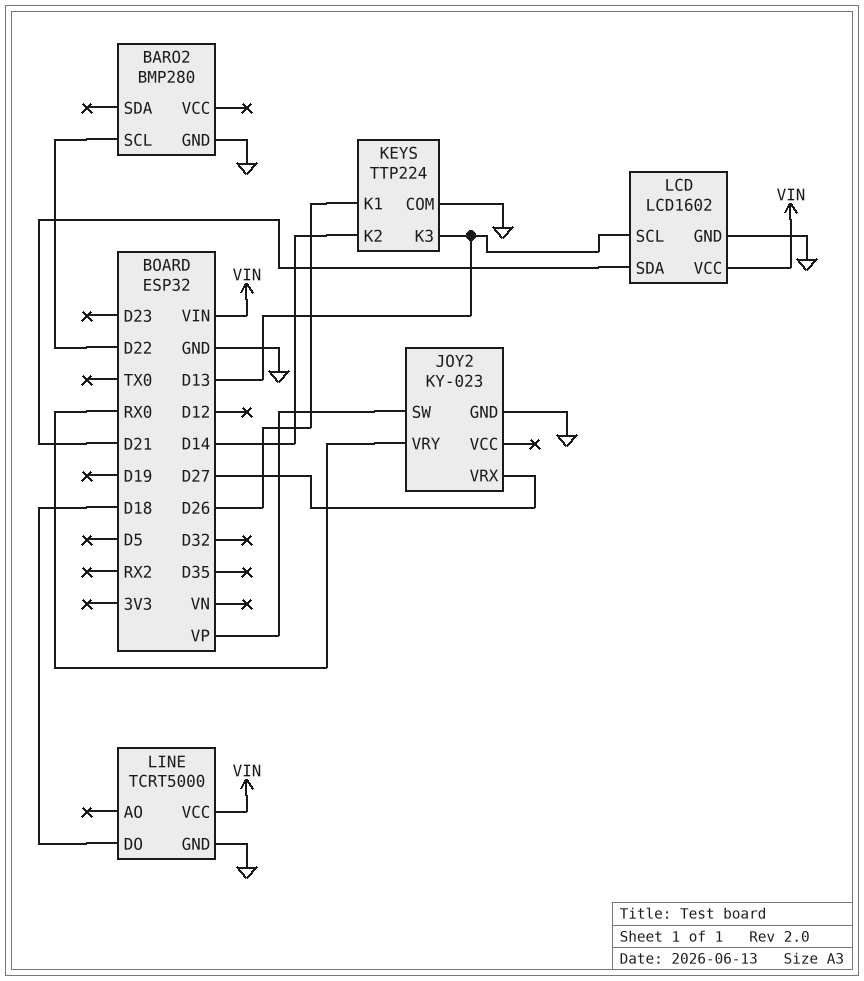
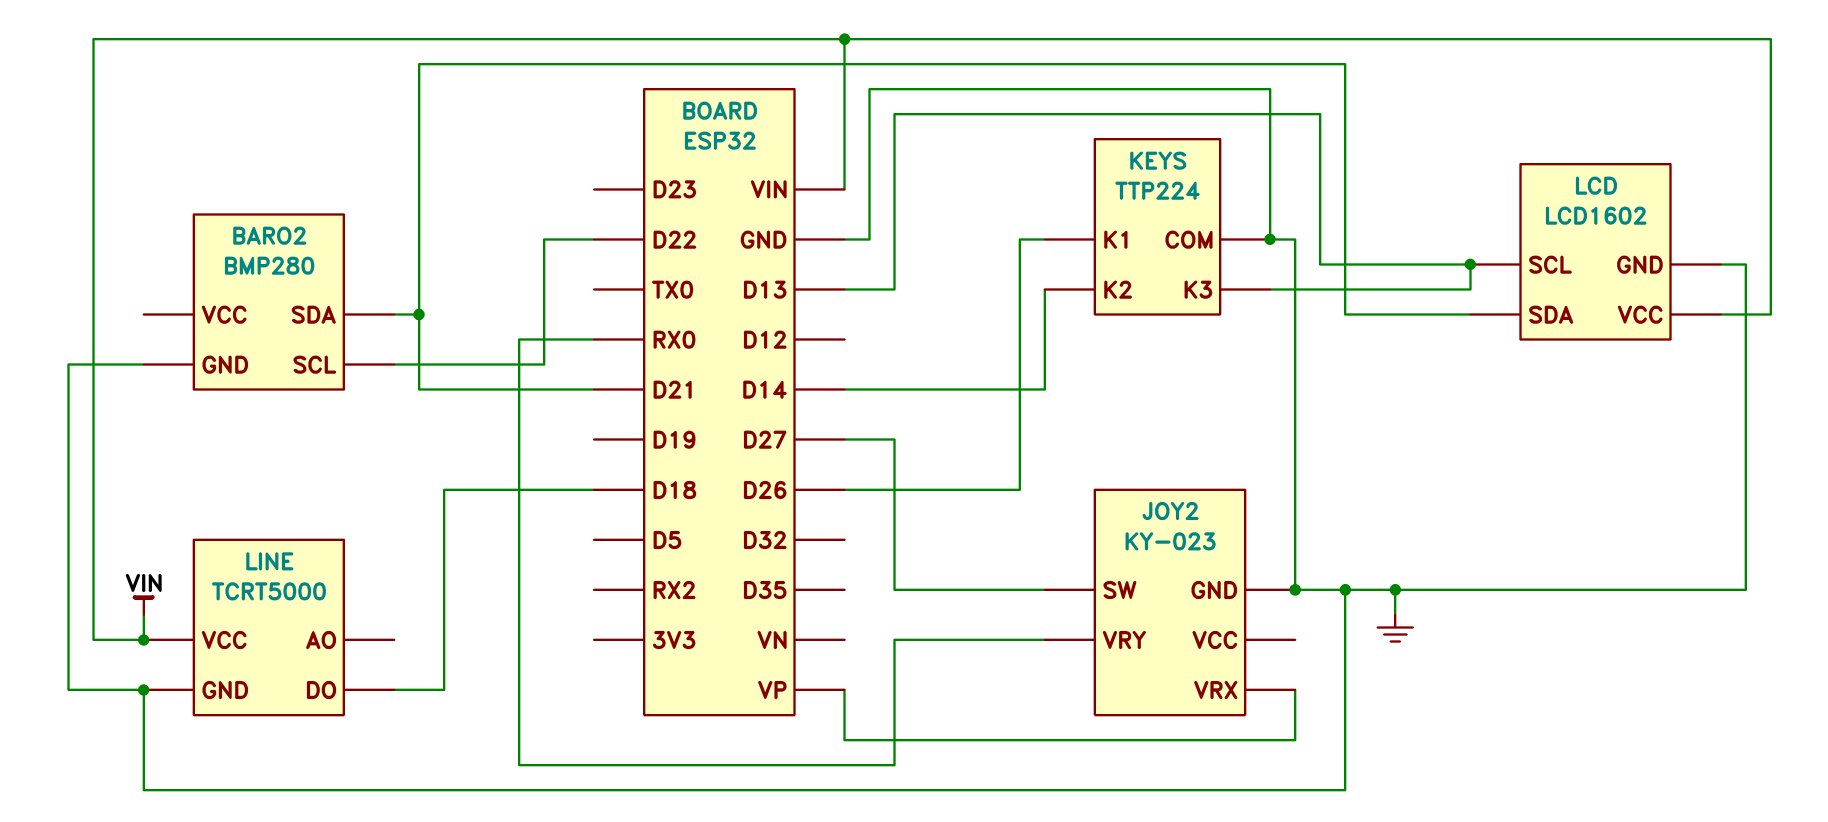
BARO2 pin SDA: none -> D21
JOY2 pin SW: VP -> D27
JOY2 pin VRX: D27 -> VP

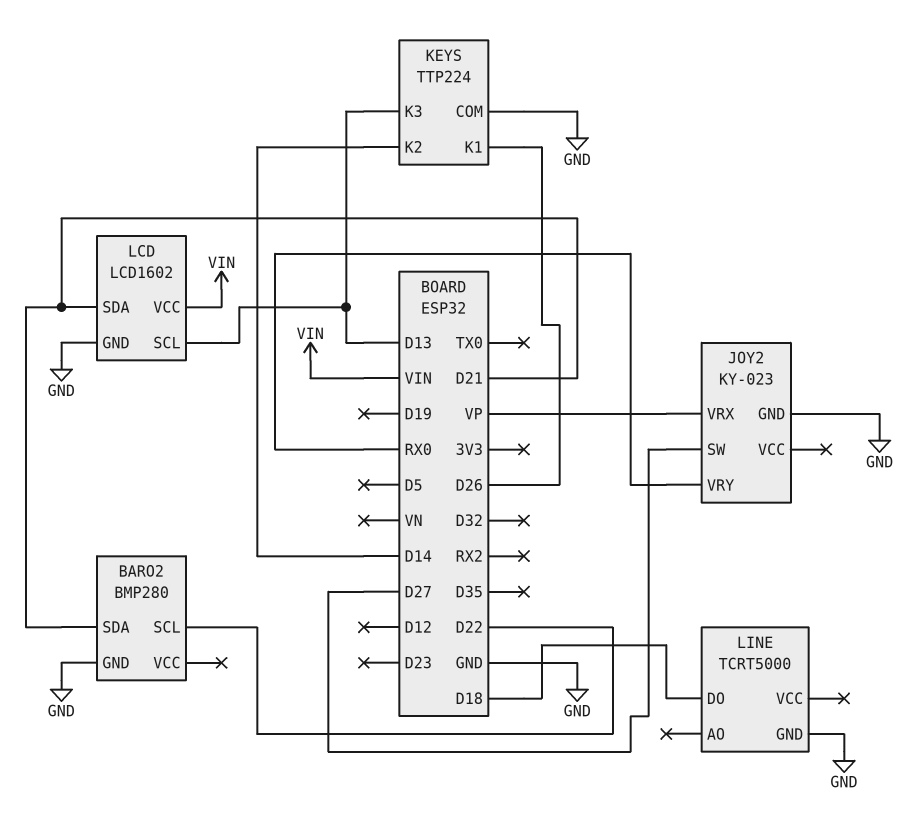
LINE pin VCC: VIN -> none

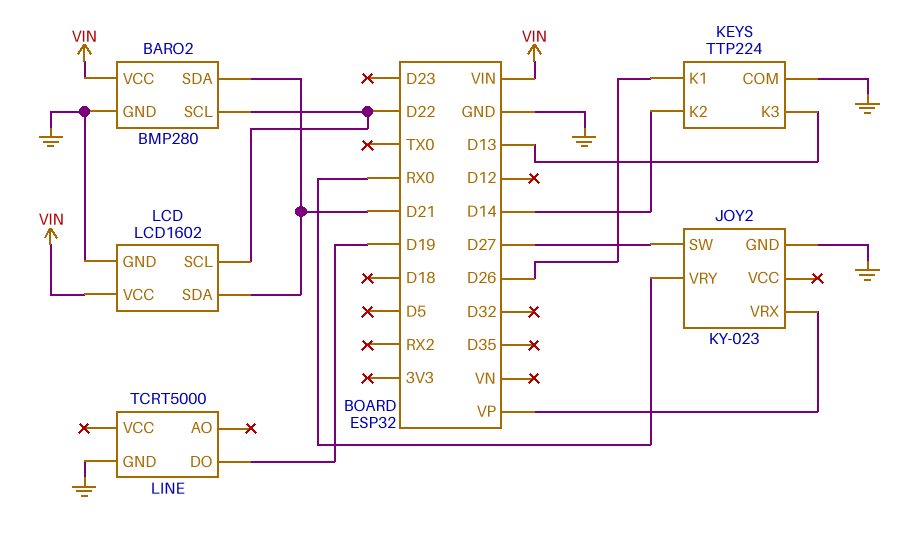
BARO2 pin VCC: none -> VIN
LCD pin SCL: D13 -> D22
LINE pin DO: D18 -> D19

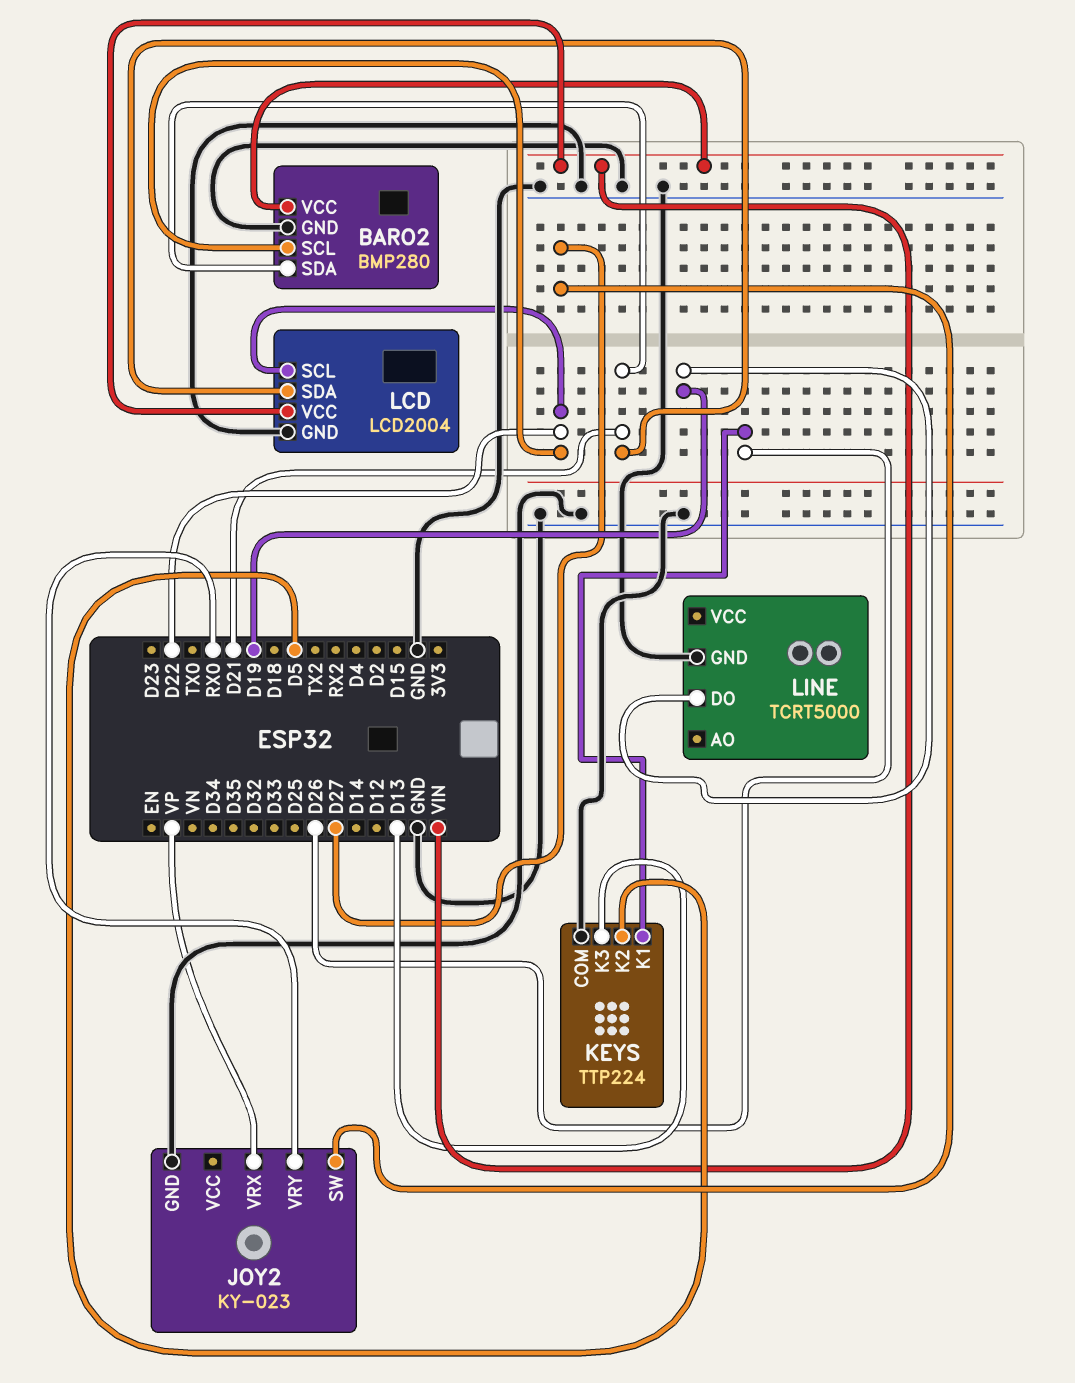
KEYS pin K2: D14 -> D5
LCD: LCD1602 -> LCD2004

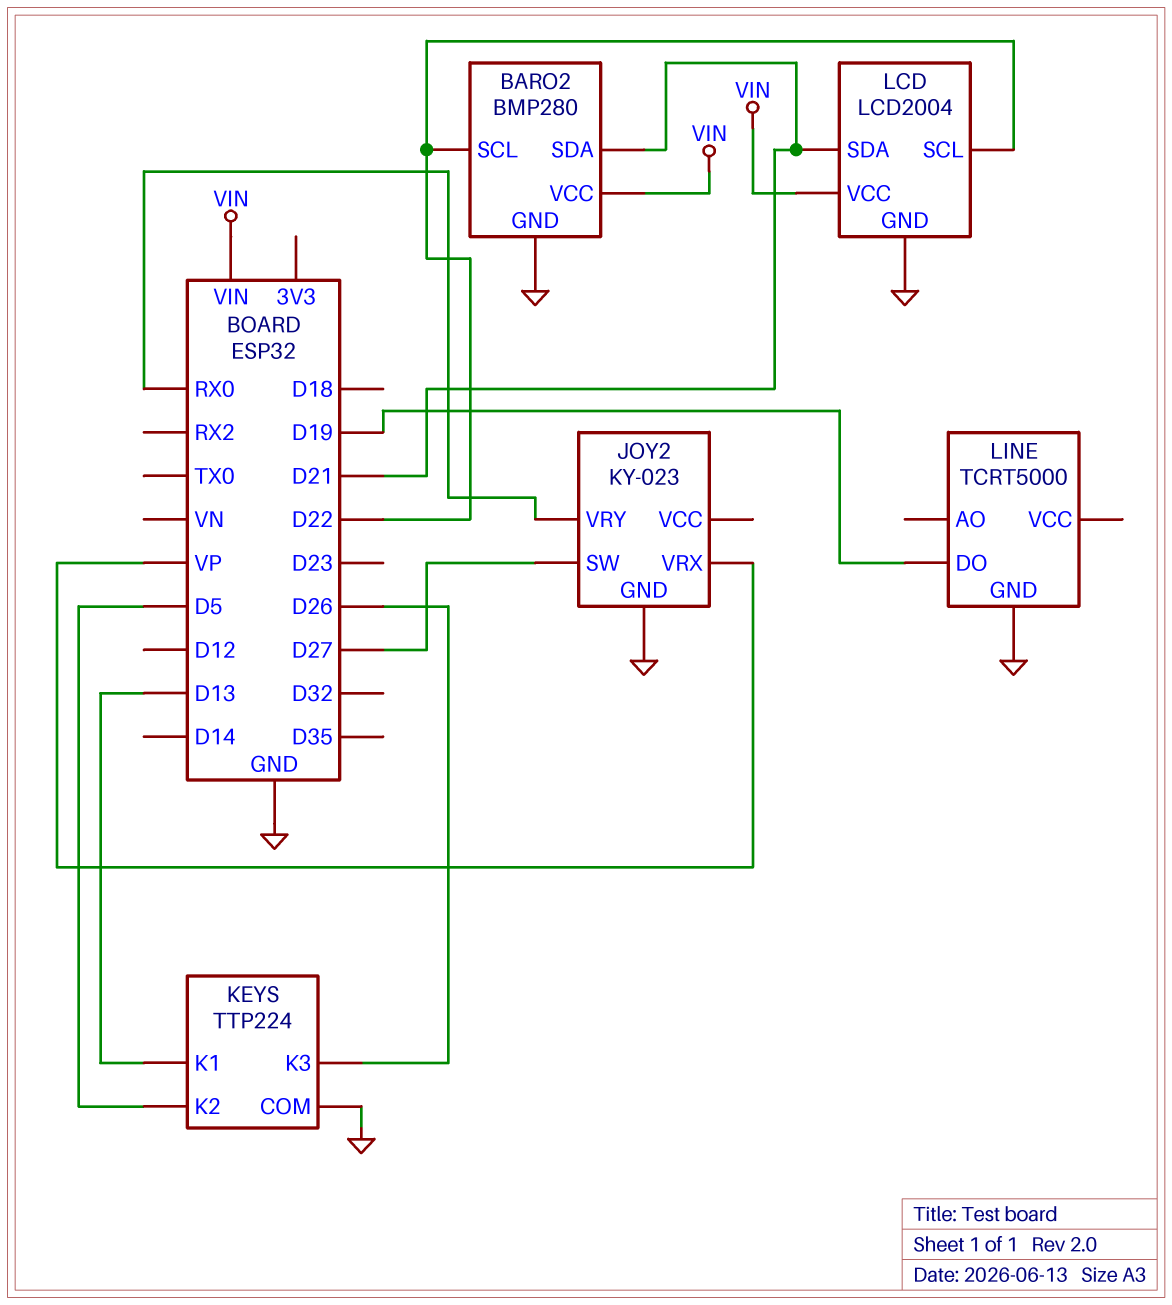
KEYS pin K1: D26 -> D13
KEYS pin K3: D13 -> D26

